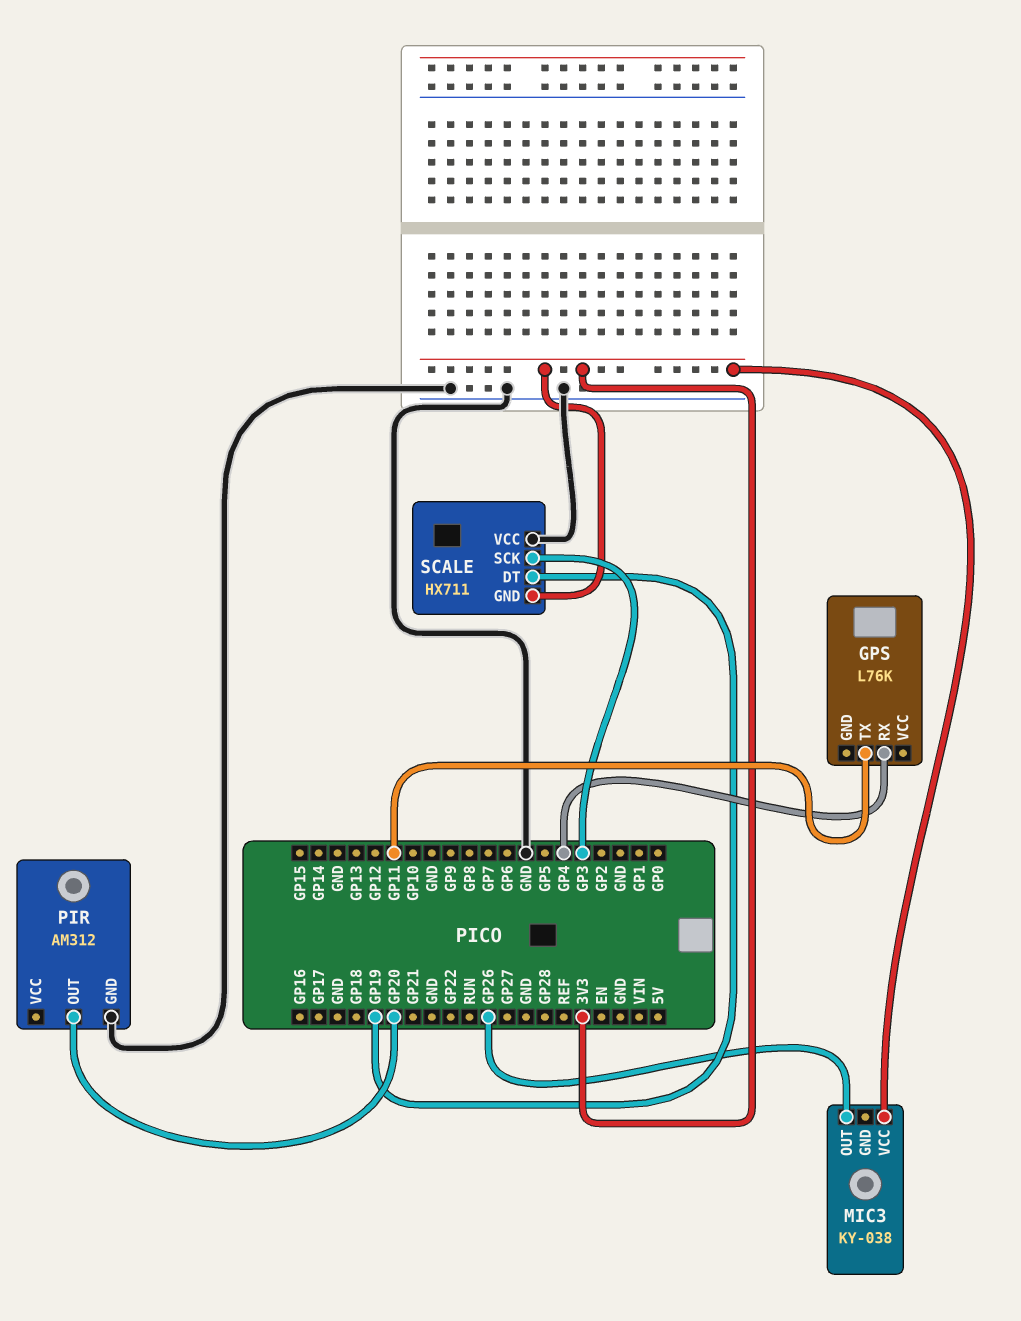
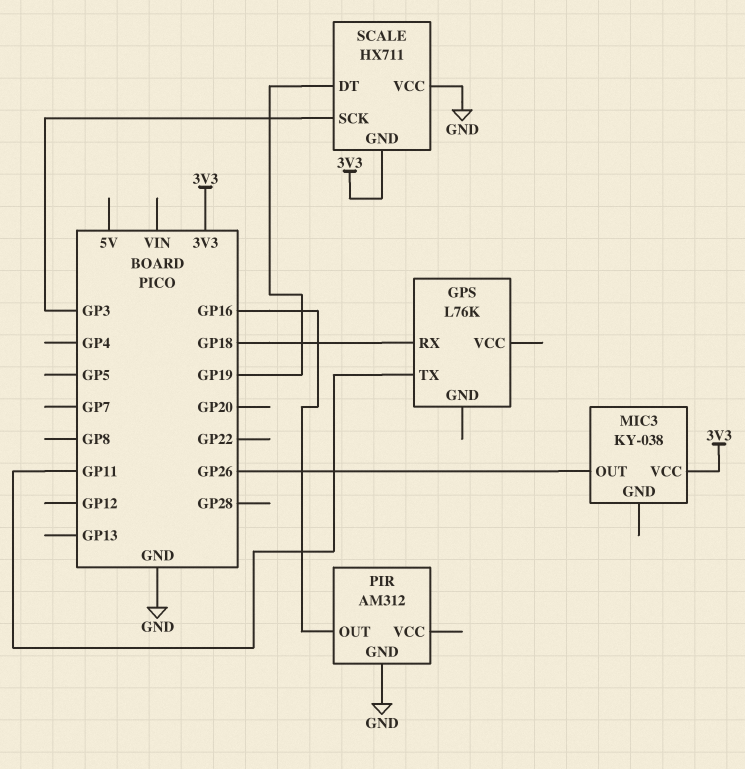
GPS pin RX: GP4 -> GP18
PIR pin OUT: GP20 -> GP16

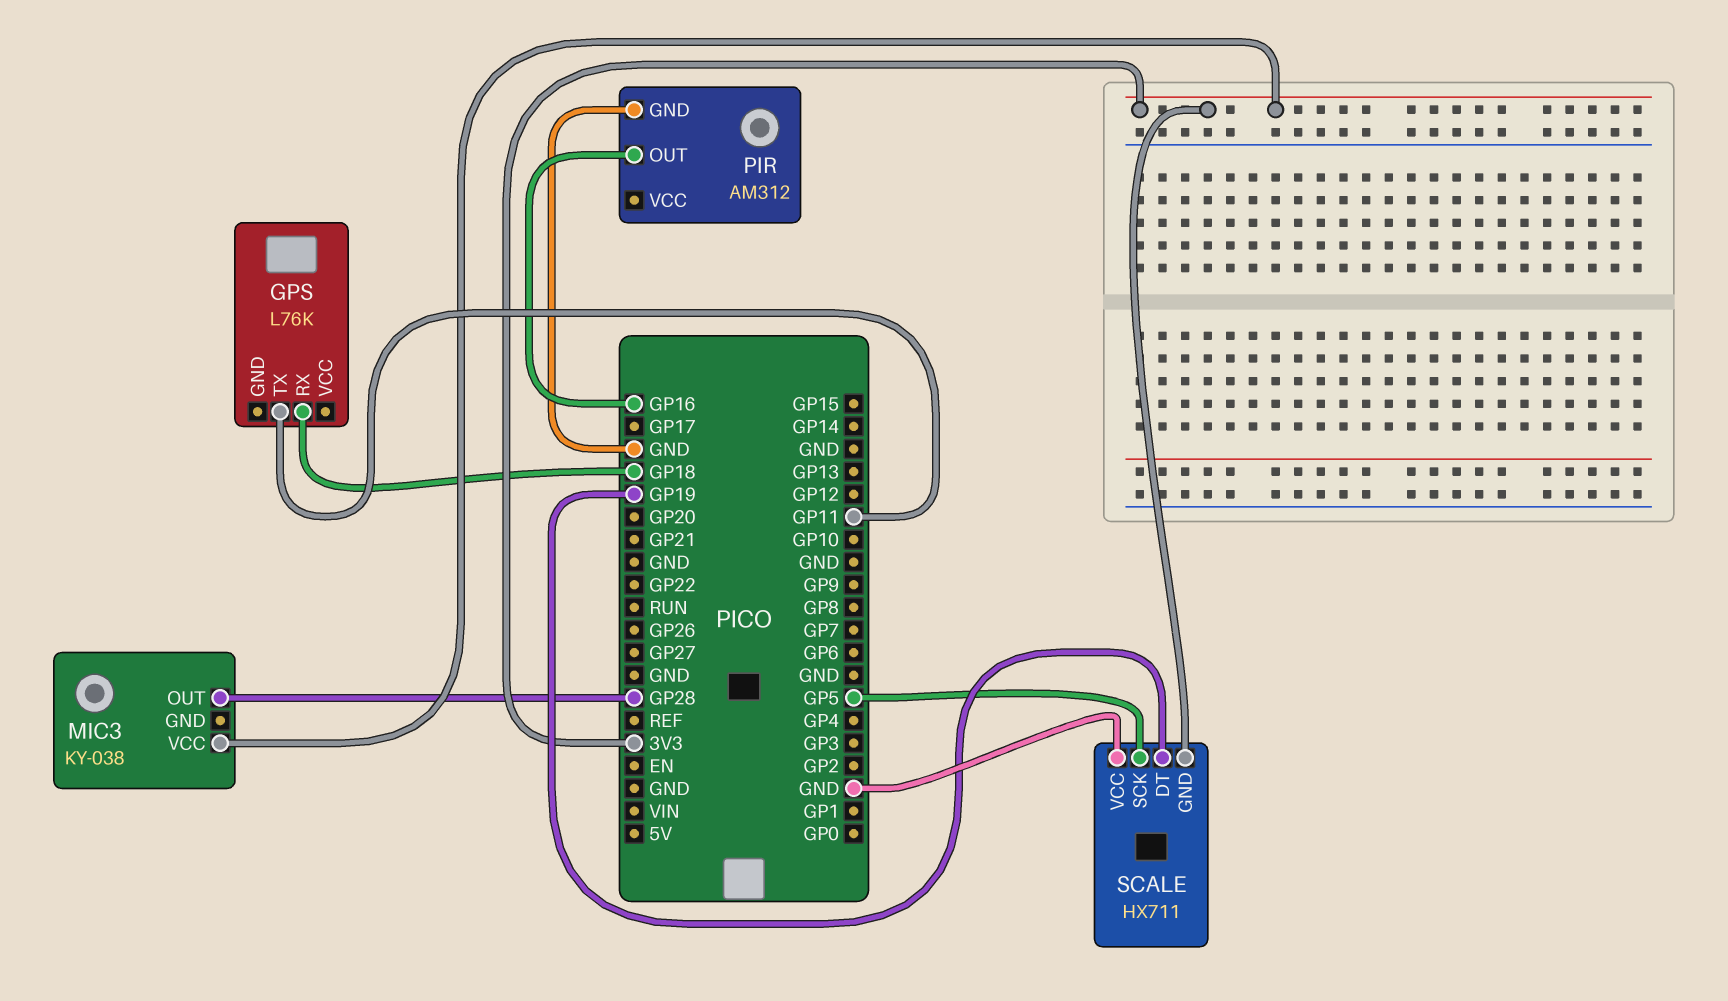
MIC3 pin OUT: GP26 -> GP28
SCALE pin SCK: GP3 -> GP5

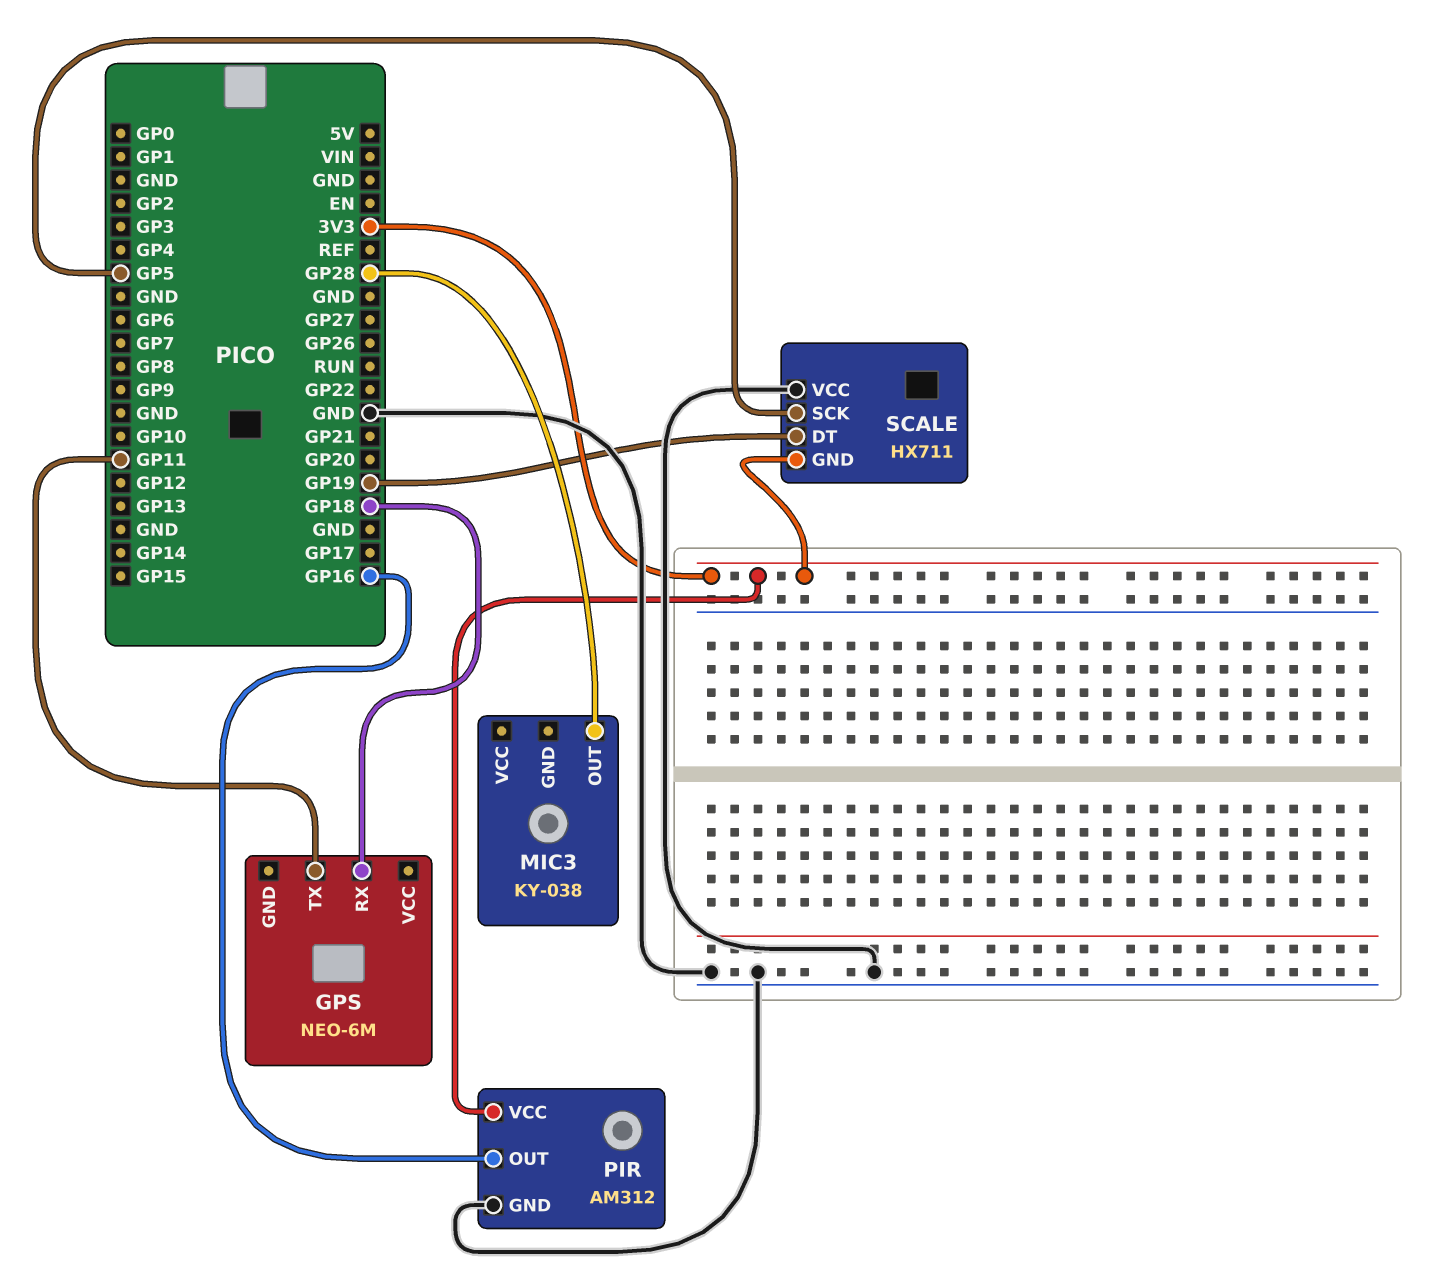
GPS: L76K -> NEO-6M
MIC3 pin VCC: 3V3 -> none
PIR pin VCC: none -> 3V3

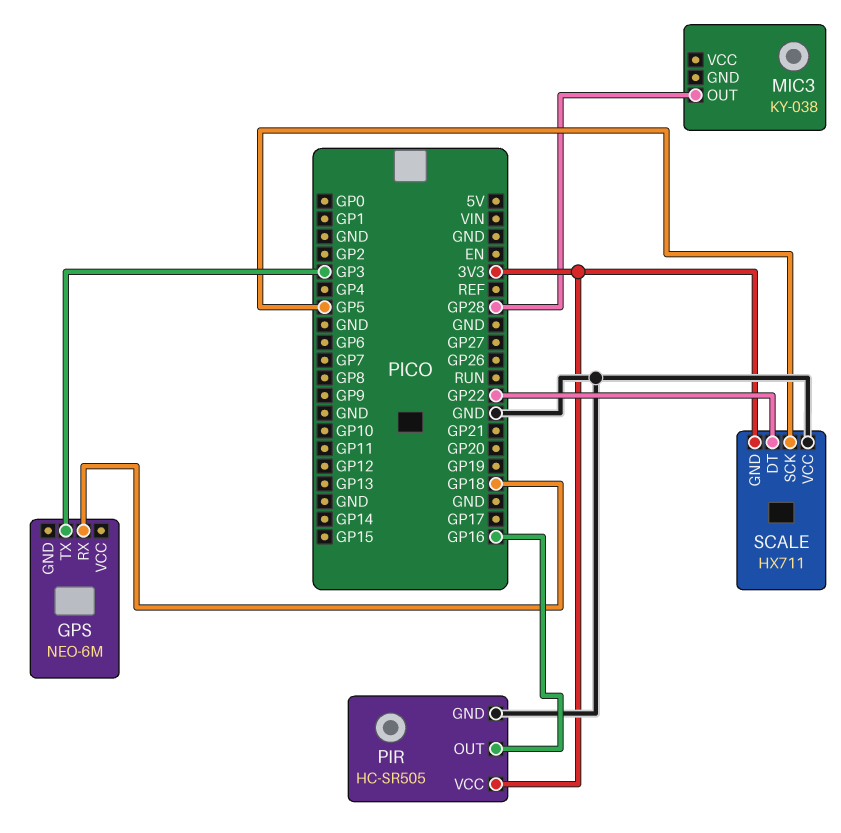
GPS pin TX: GP11 -> GP3
PIR: AM312 -> HC-SR505
SCALE pin DT: GP19 -> GP22

